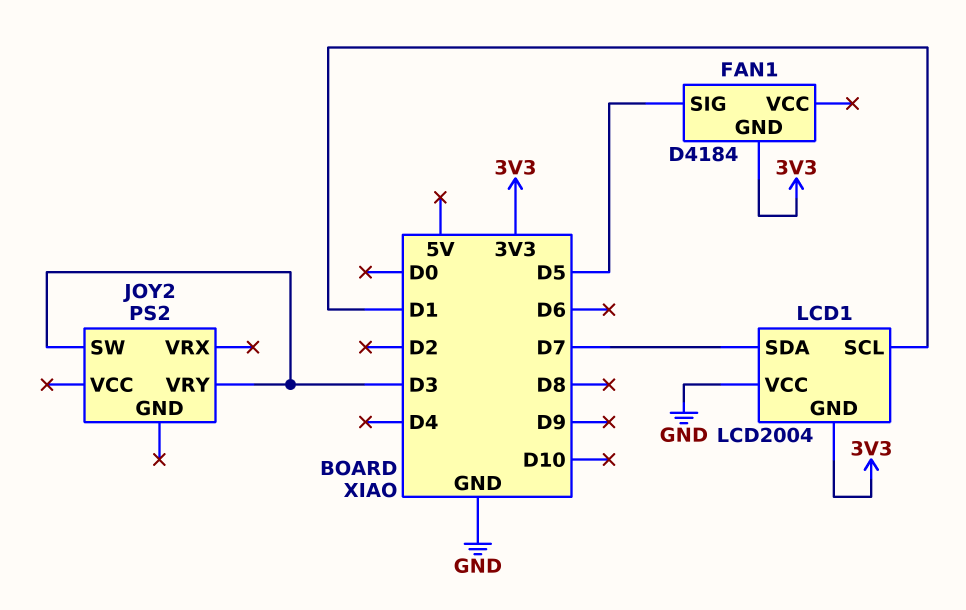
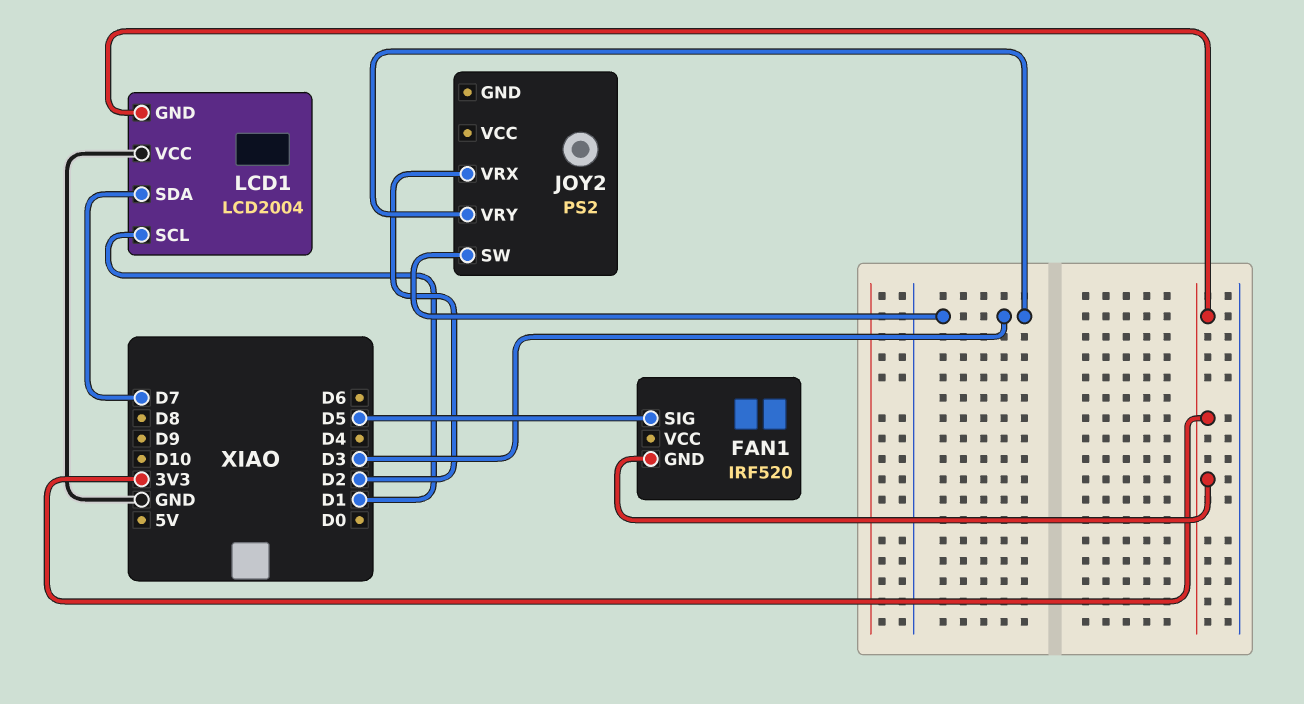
FAN1: D4184 -> IRF520
JOY2 pin VRX: none -> D2

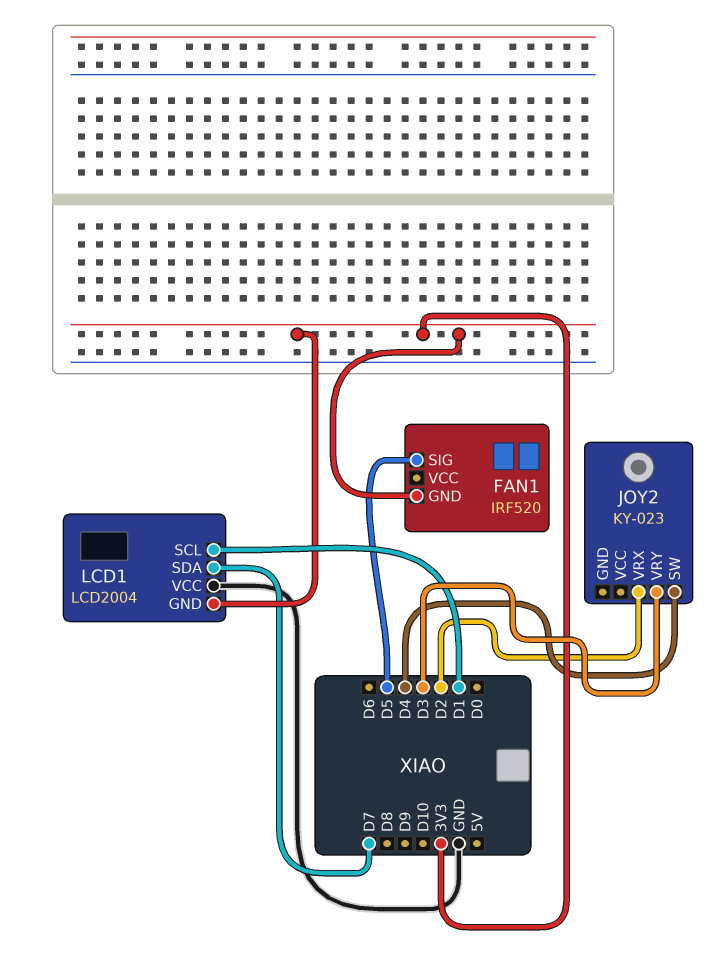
JOY2: PS2 -> KY-023
JOY2 pin SW: D3 -> D4

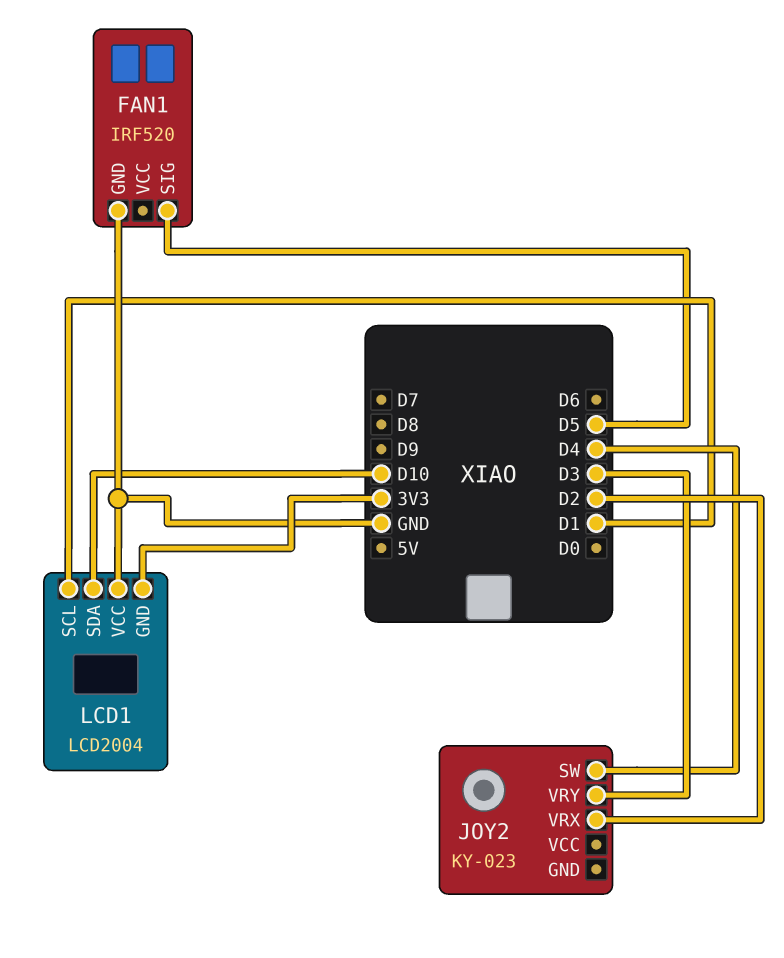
FAN1 pin GND: 3V3 -> GND
LCD1 pin SDA: D7 -> D10

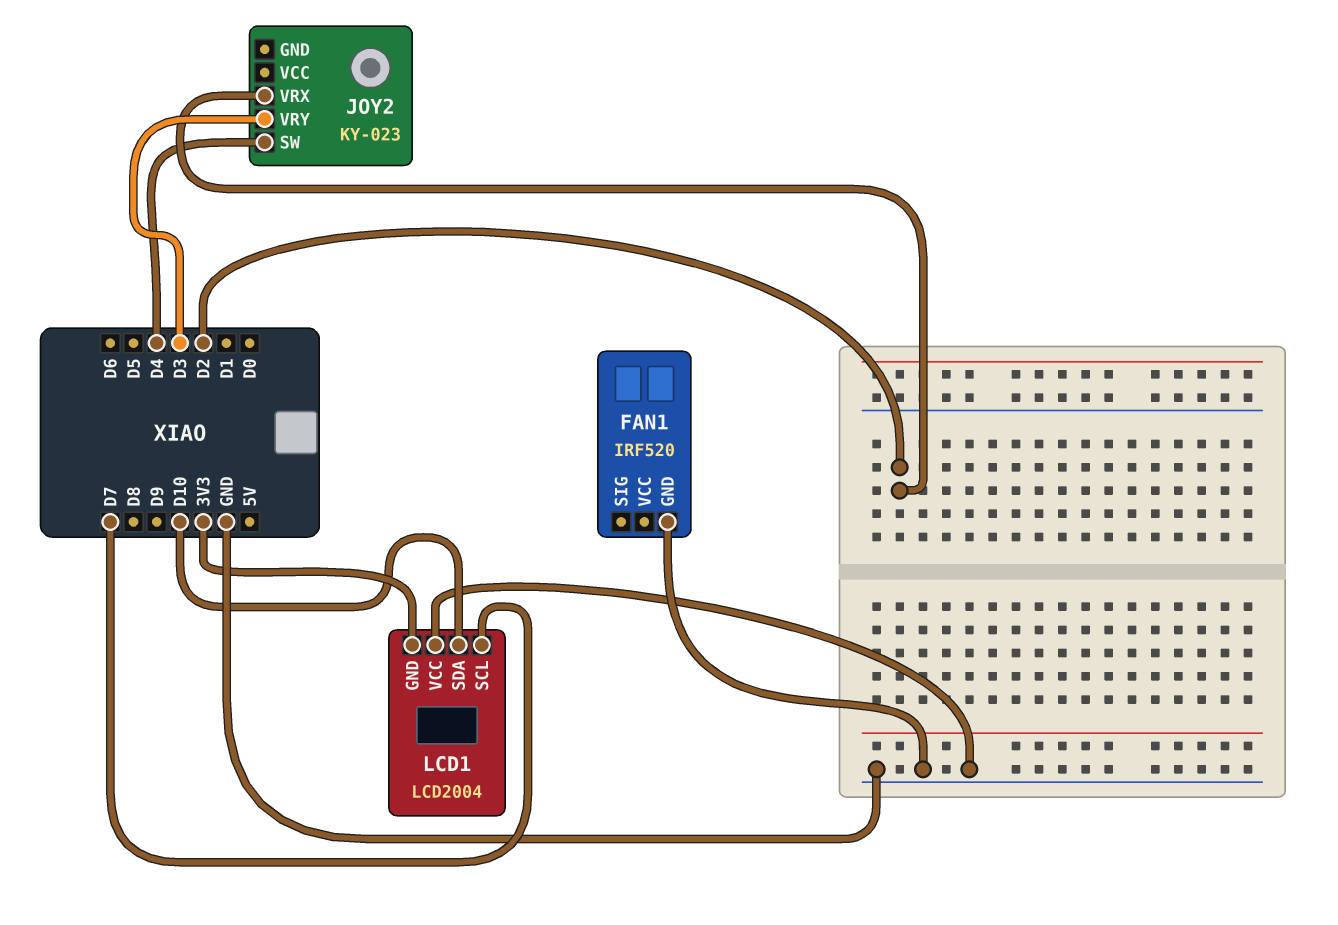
FAN1 pin SIG: D5 -> none
LCD1 pin SCL: D1 -> D7

